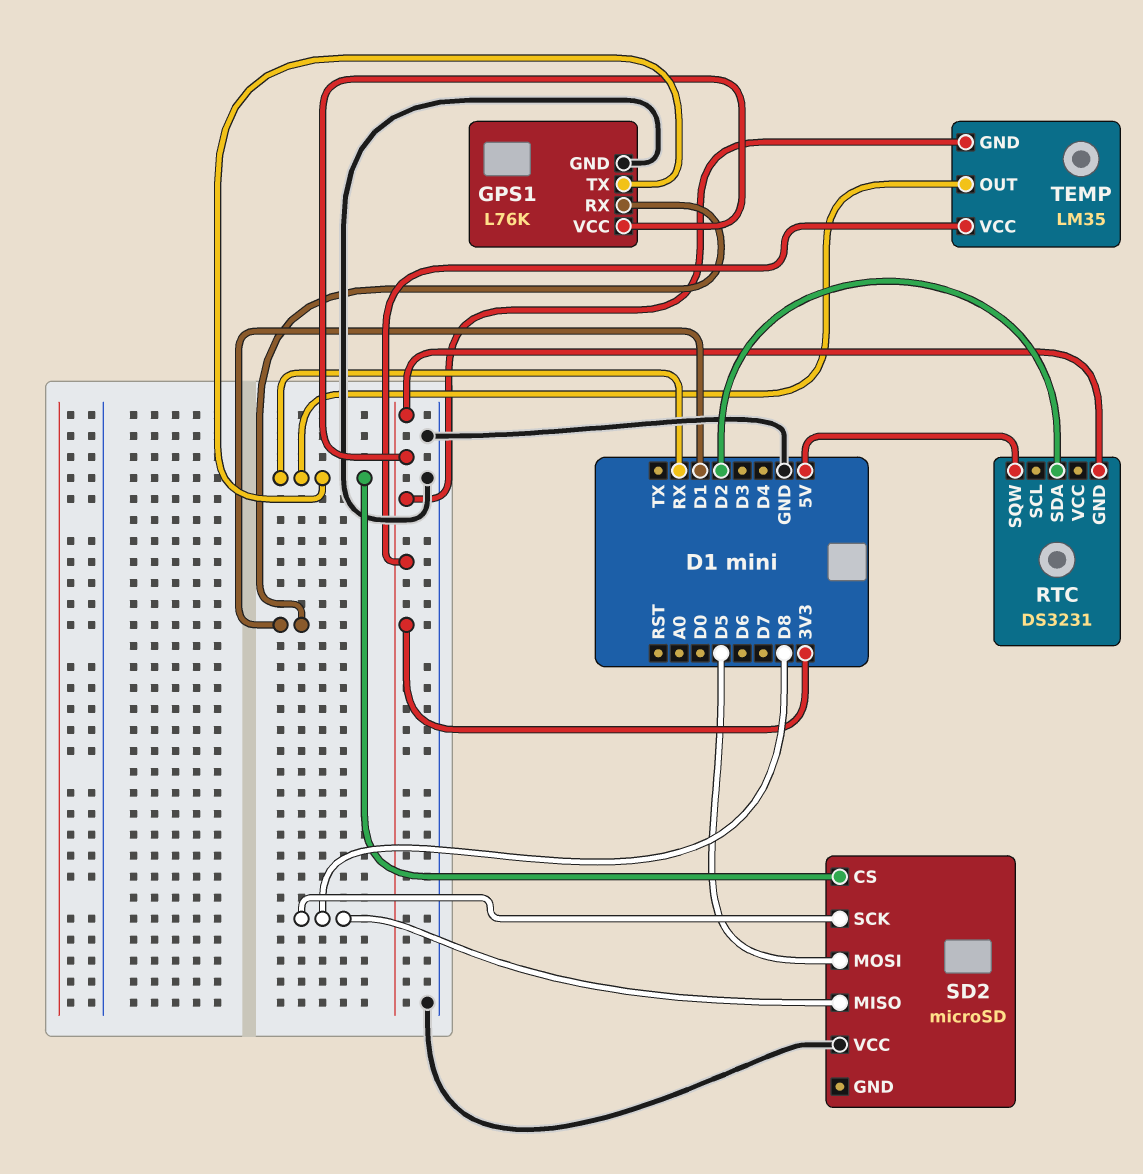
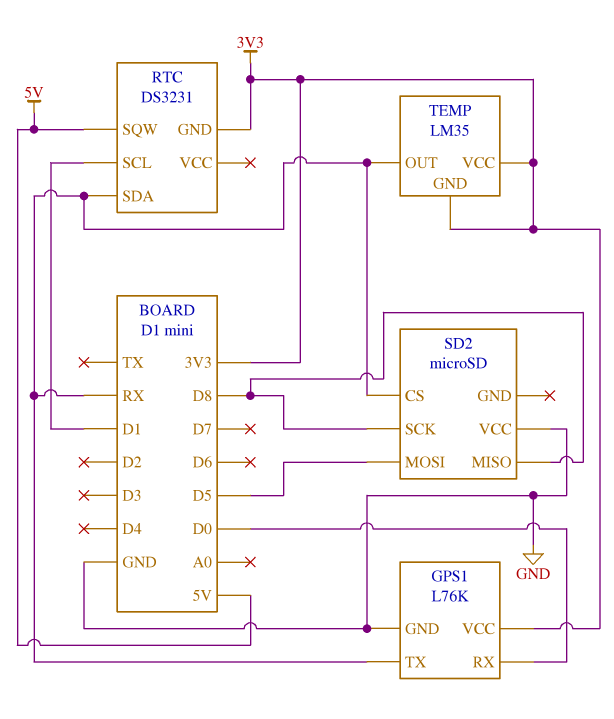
GPS1 pin RX: D1 -> D0
RTC pin SCL: none -> D1
RTC pin SDA: D2 -> RX

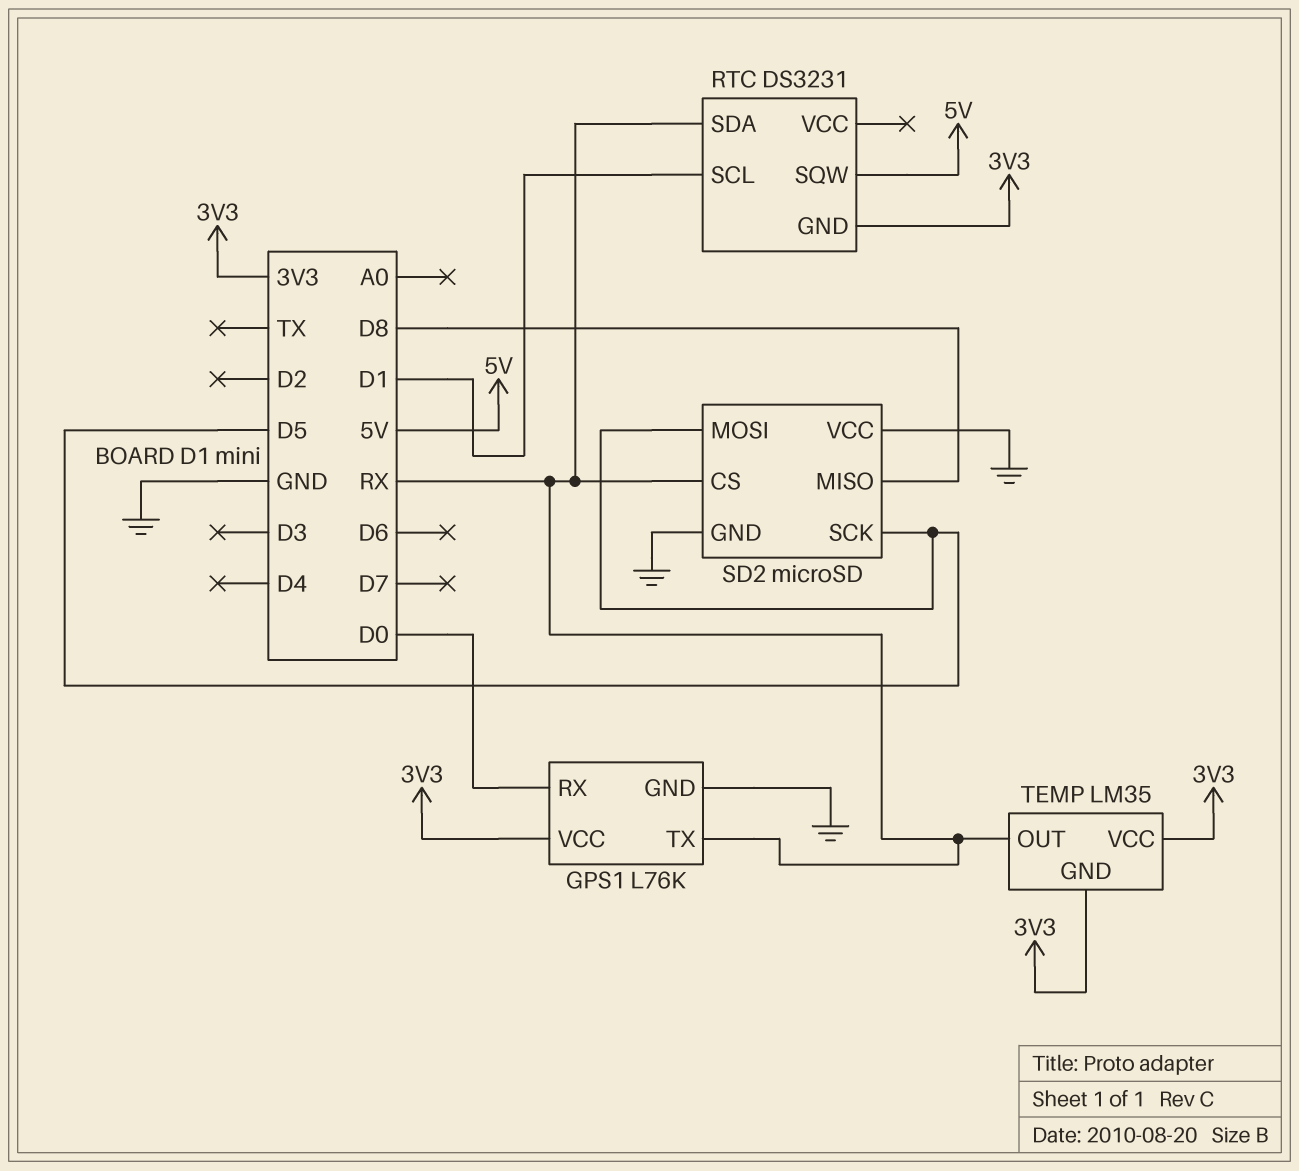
SD2 pin GND: none -> GND
SD2 pin SCK: D8 -> D5

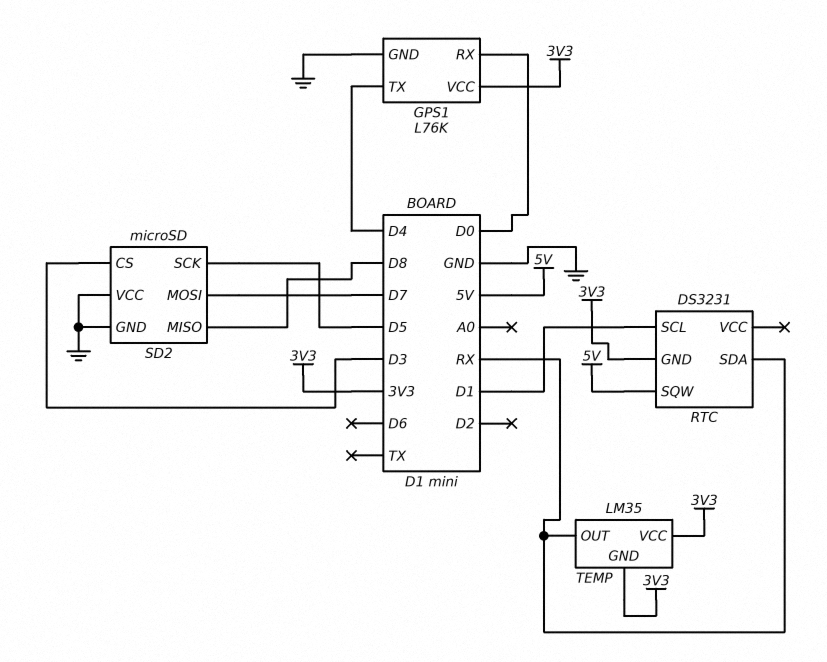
GPS1 pin TX: RX -> D4
SD2 pin CS: RX -> D3
SD2 pin MOSI: D5 -> D7

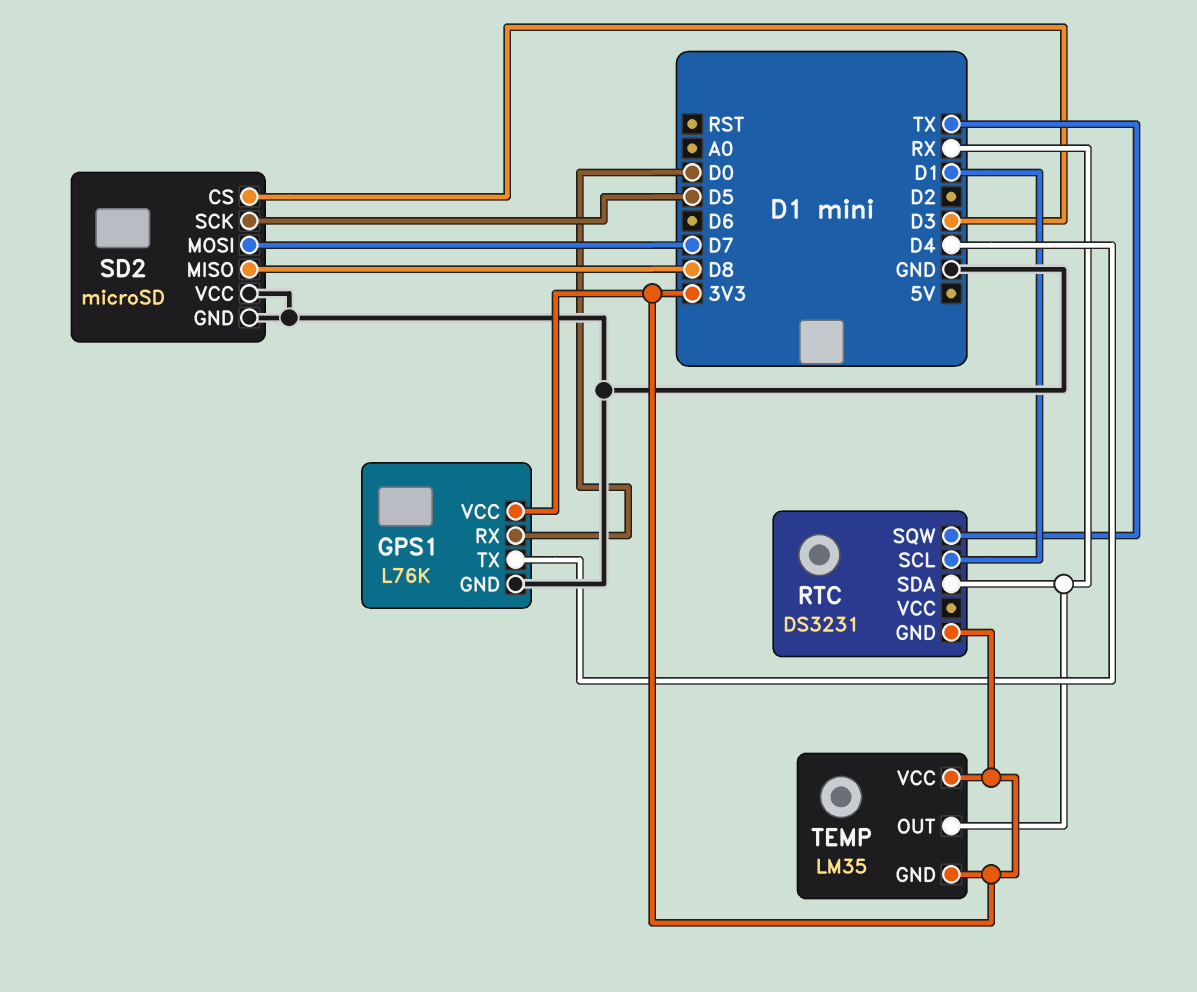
RTC pin SQW: 5V -> TX

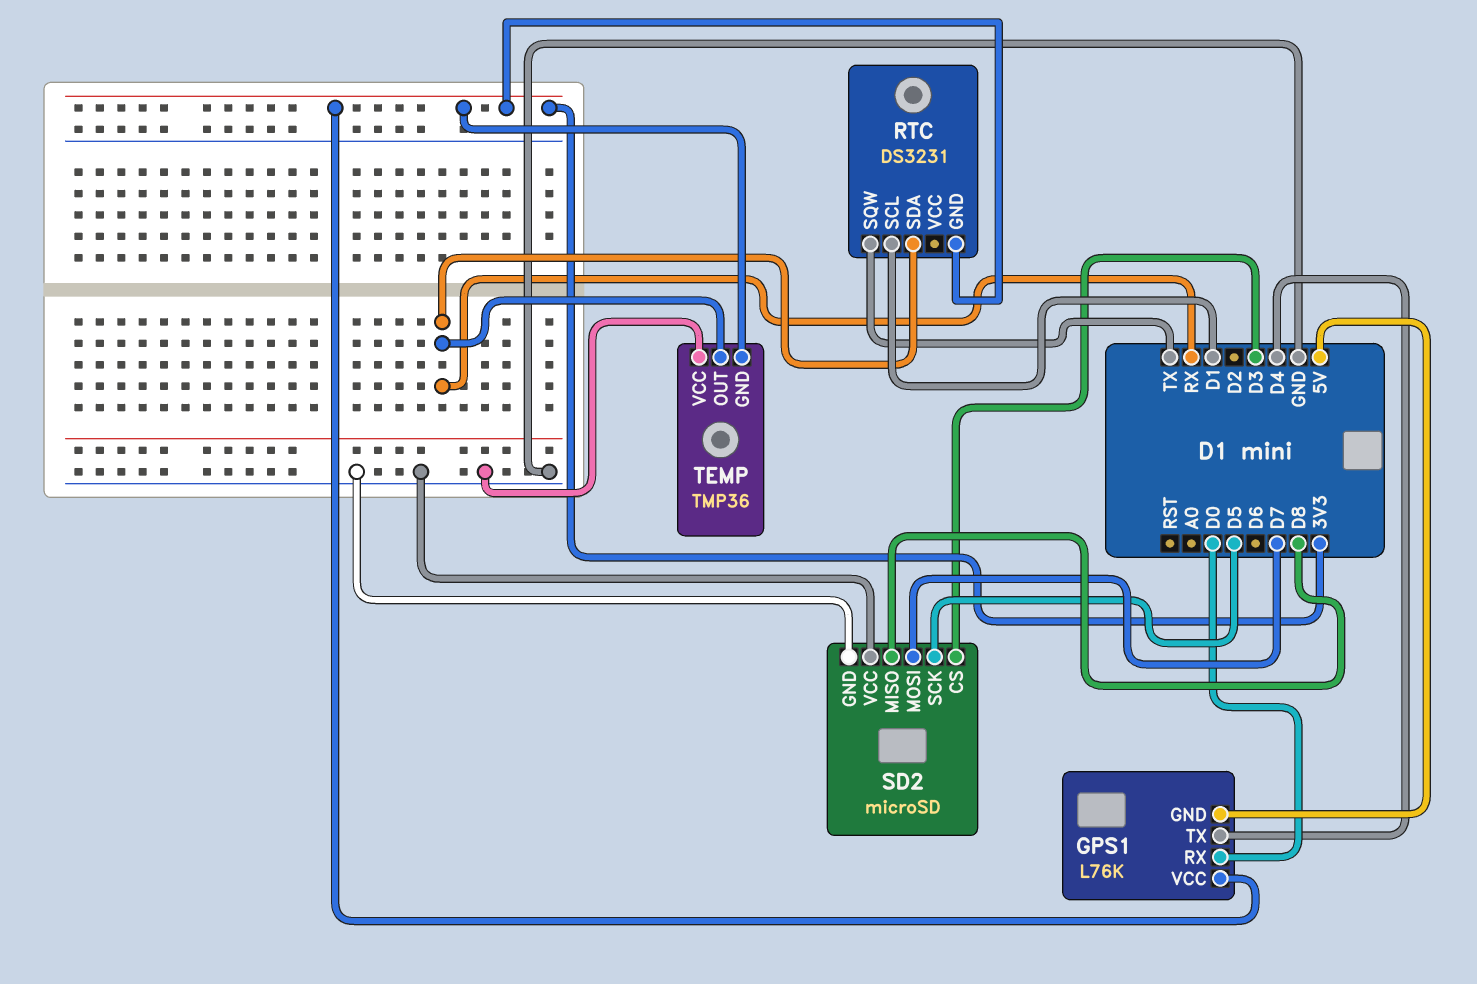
GPS1 pin GND: GND -> 5V
TEMP: LM35 -> TMP36
TEMP pin VCC: 3V3 -> GND

